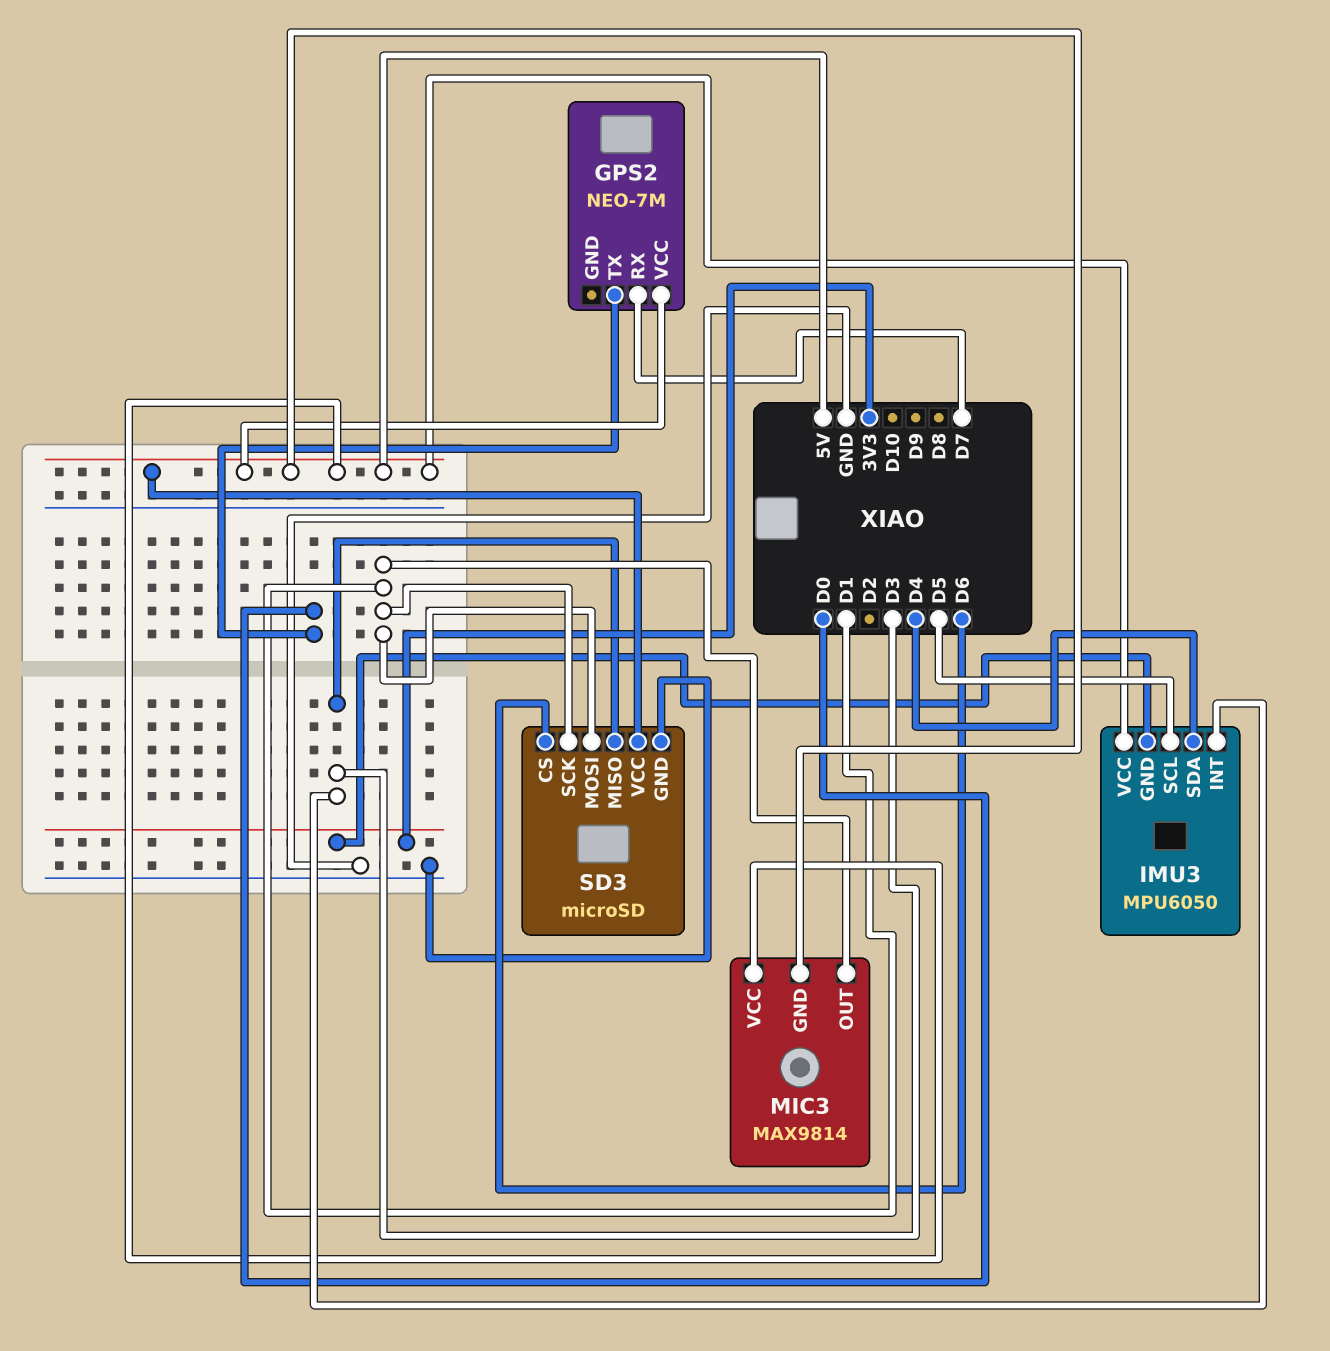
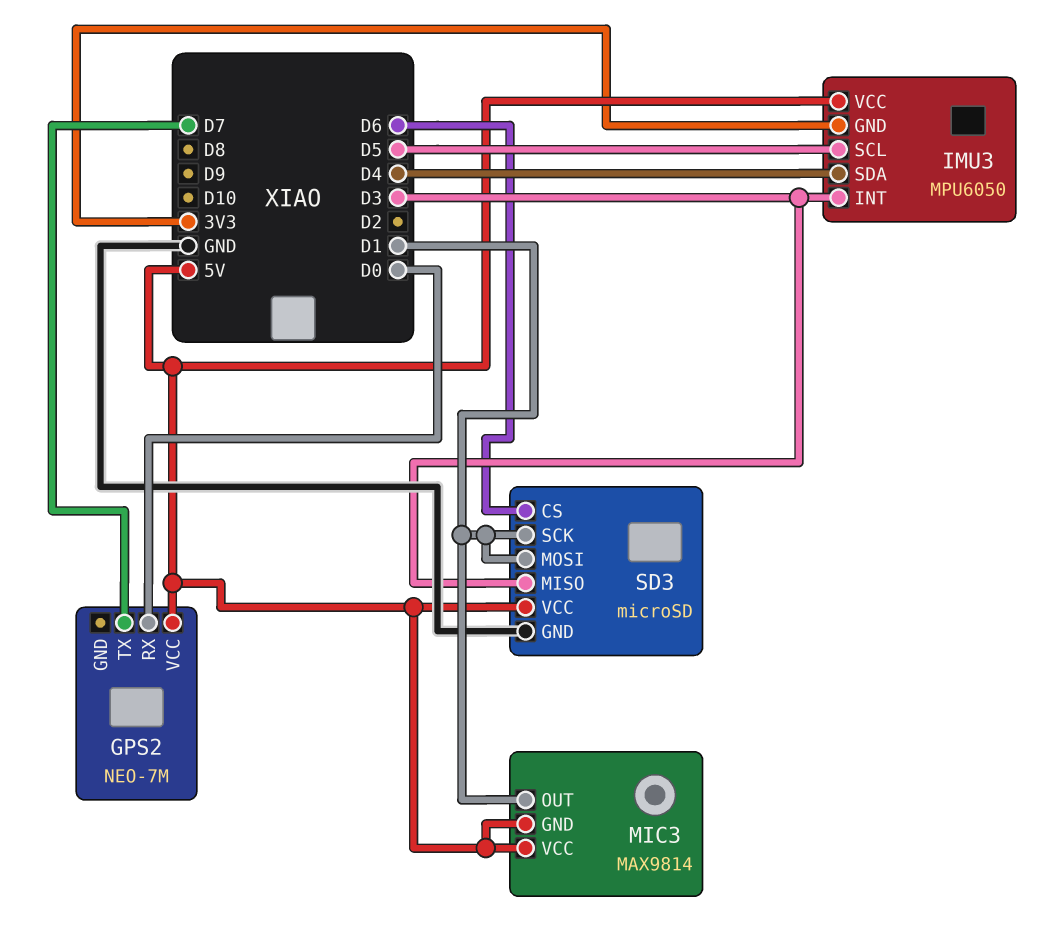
GPS2 pin RX: D7 -> D0
GPS2 pin TX: D0 -> D7

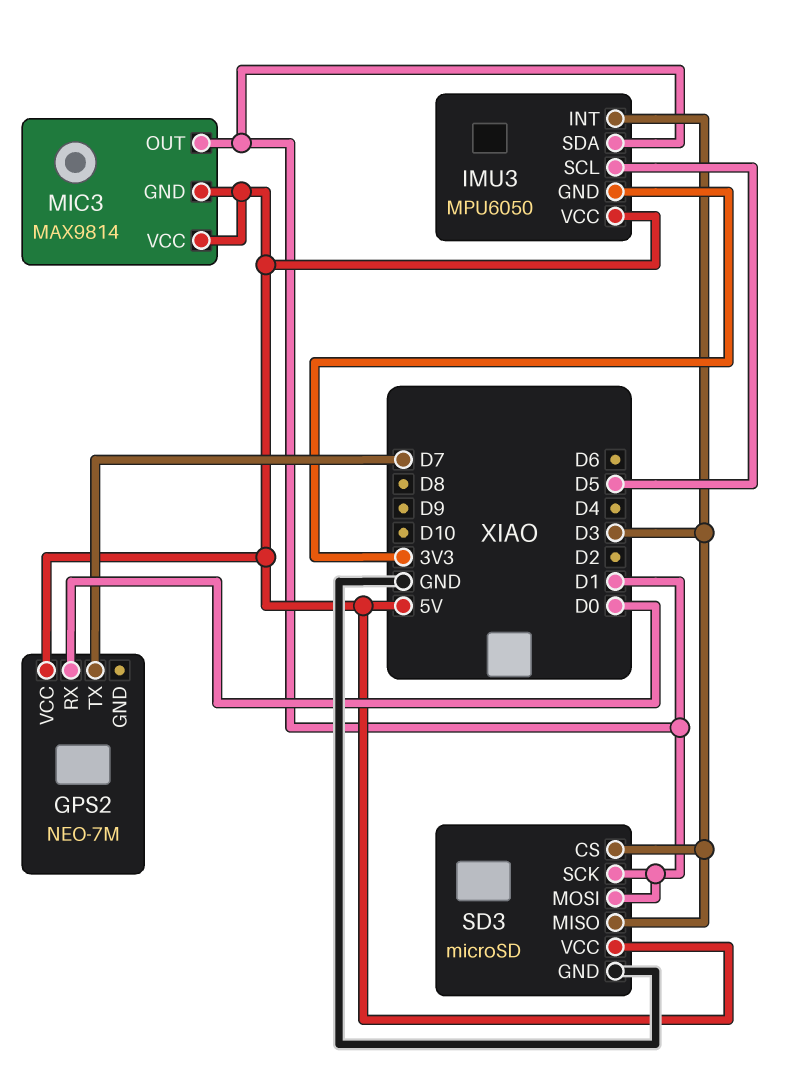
IMU3 pin SDA: D4 -> D1
SD3 pin CS: D6 -> D3

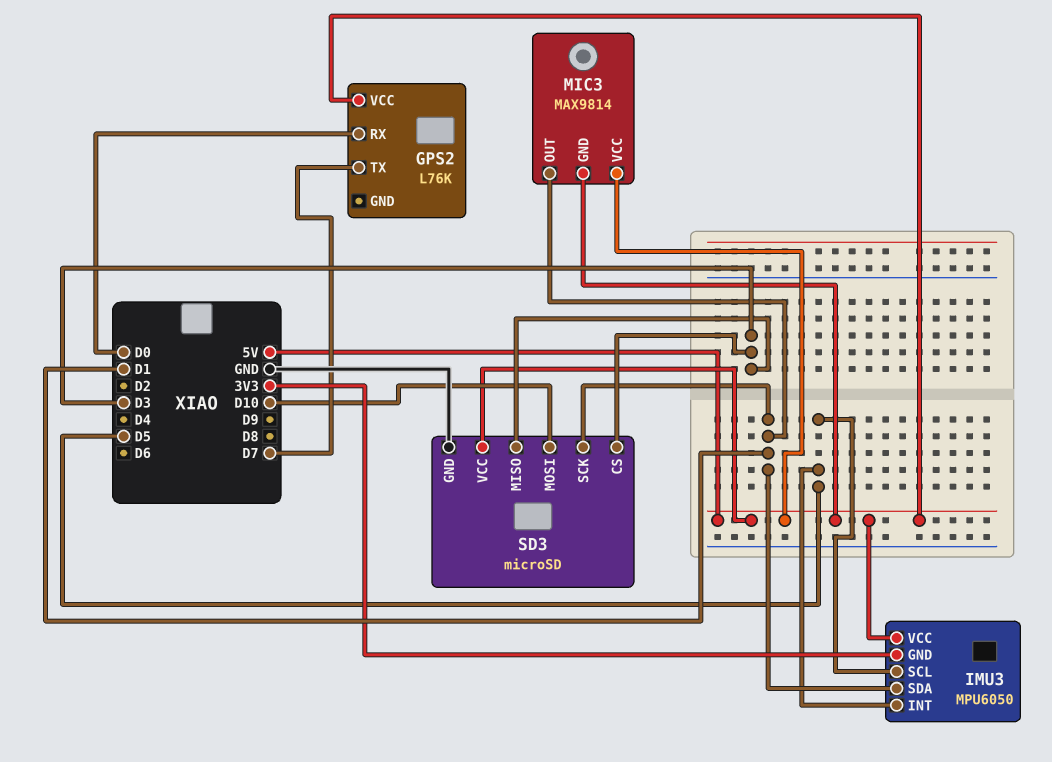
GPS2: NEO-7M -> L76K
IMU3 pin INT: D3 -> D5
SD3 pin MOSI: D1 -> D10

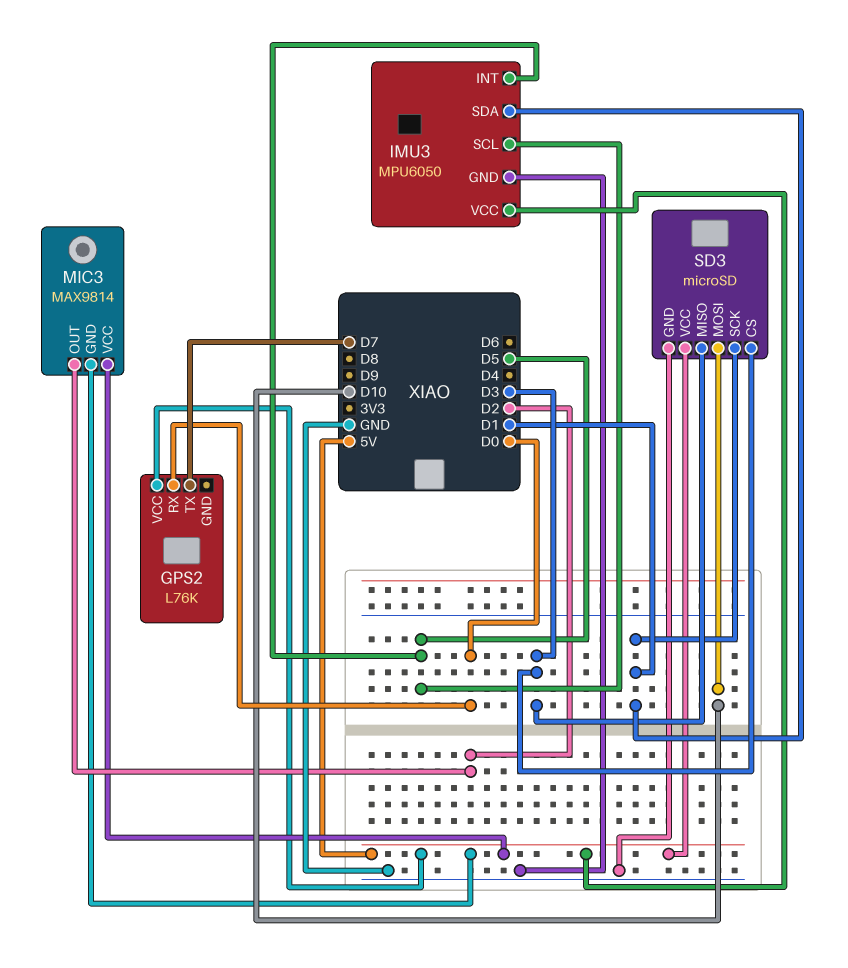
IMU3 pin GND: 3V3 -> GND
MIC3 pin OUT: D1 -> D2

